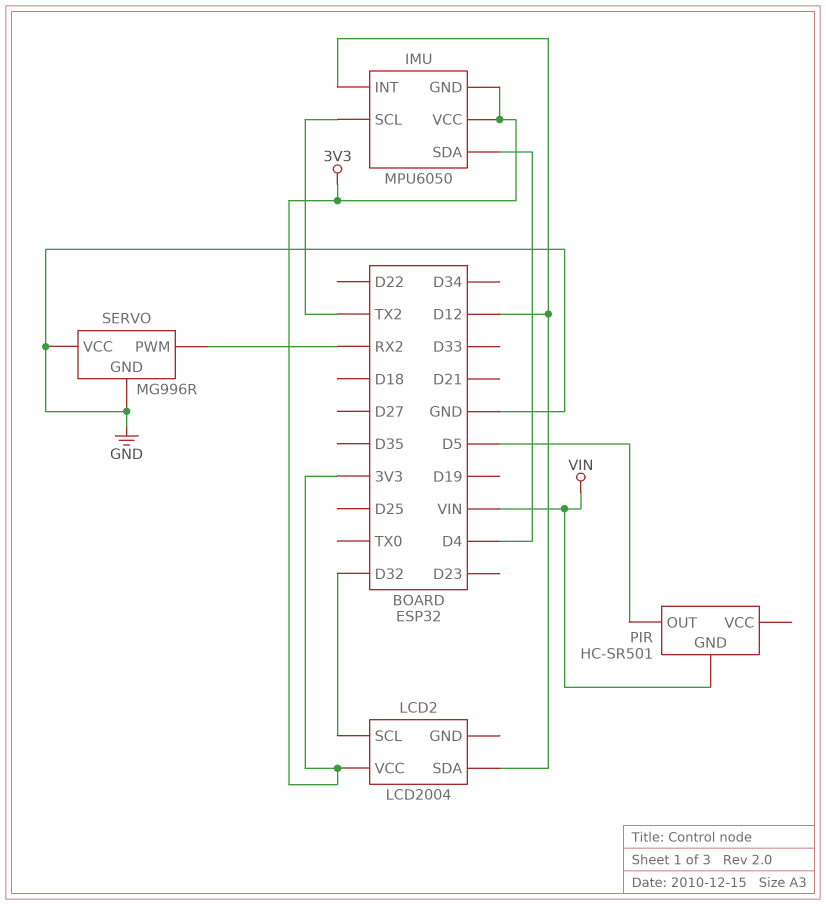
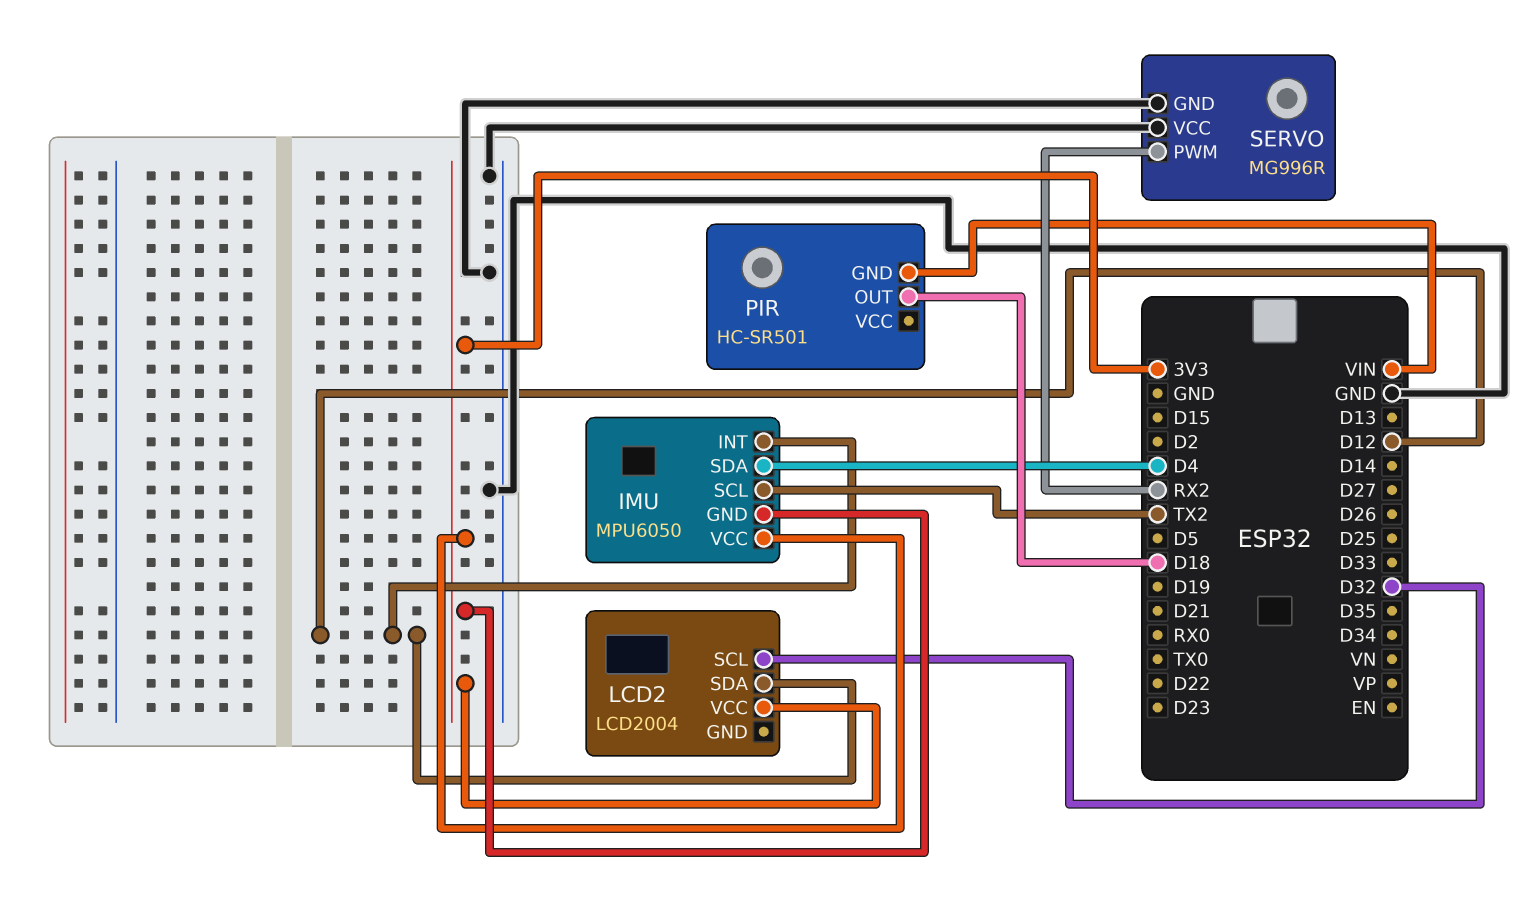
PIR pin OUT: D5 -> D18

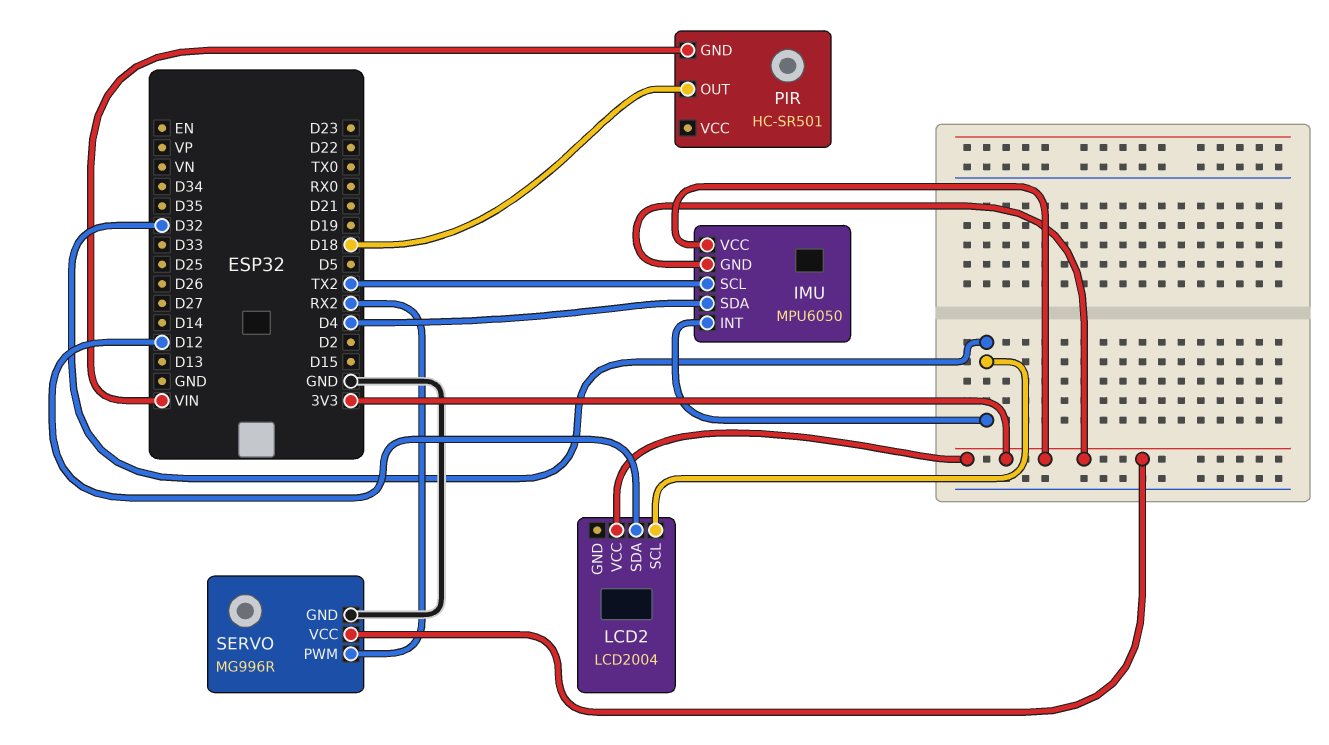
IMU pin INT: D12 -> D32
SERVO pin VCC: GND -> 3V3

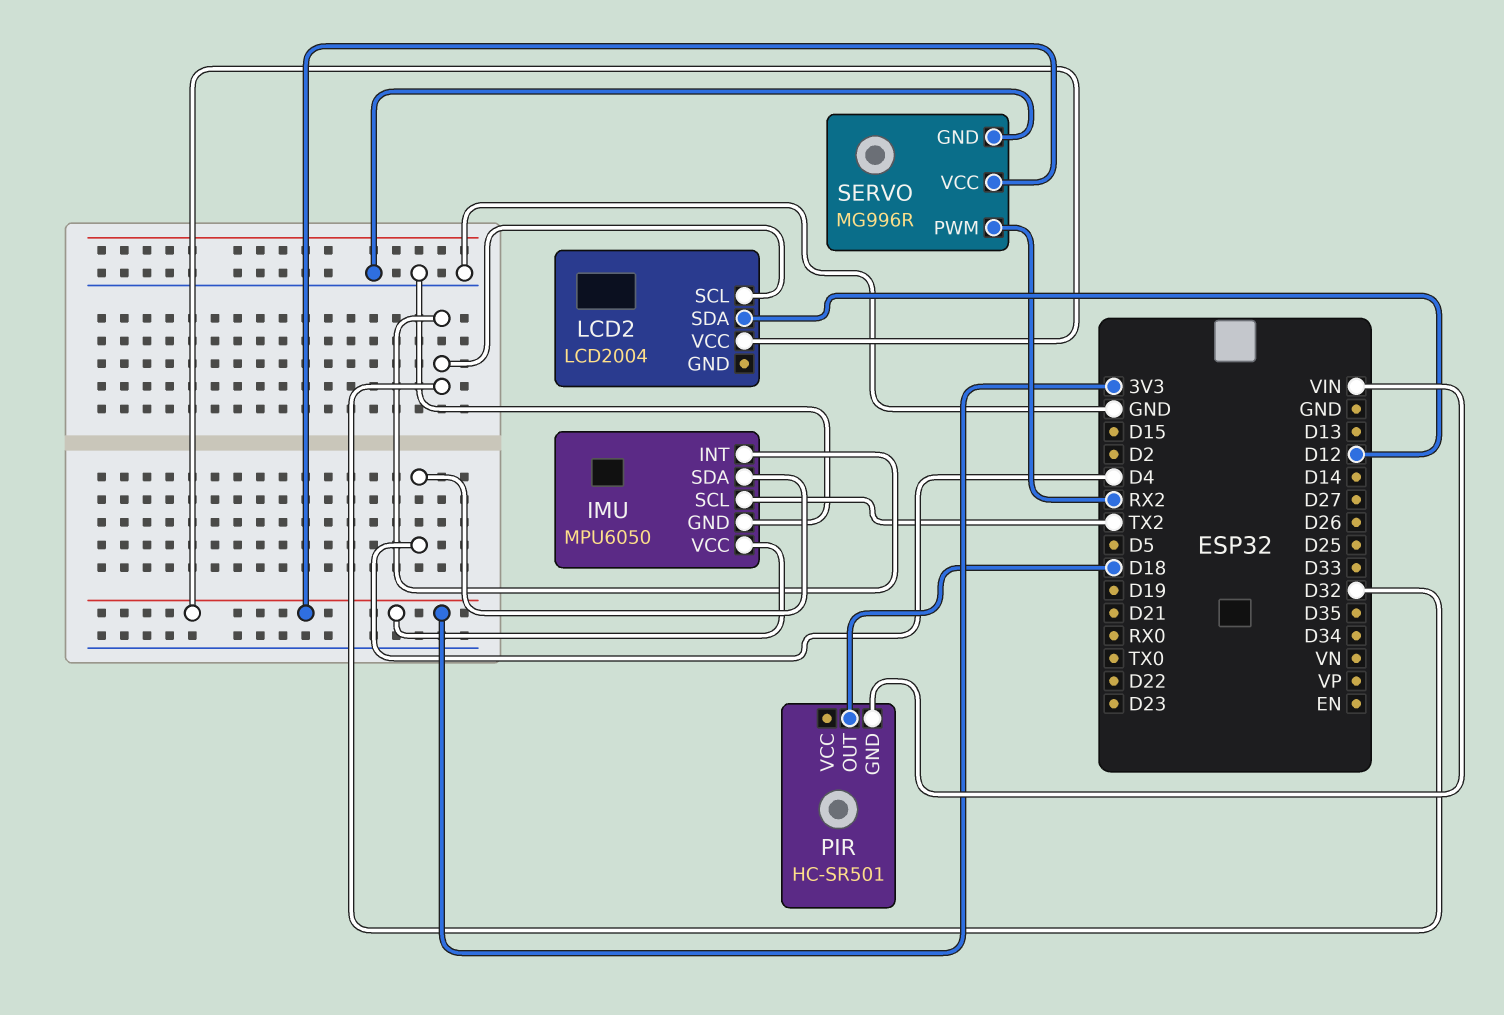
IMU pin GND: 3V3 -> GND

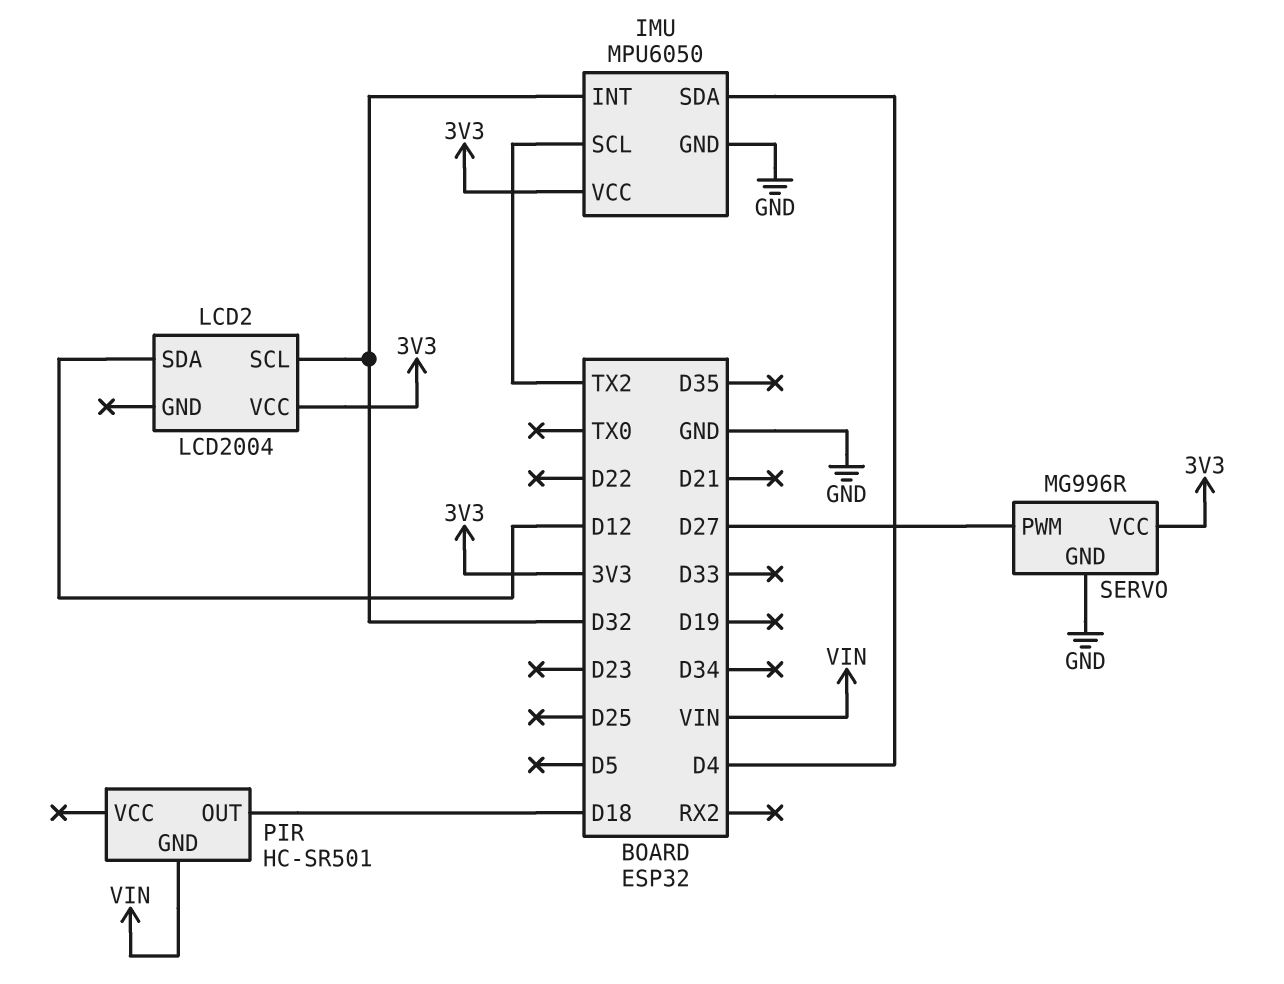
SERVO pin PWM: RX2 -> D27

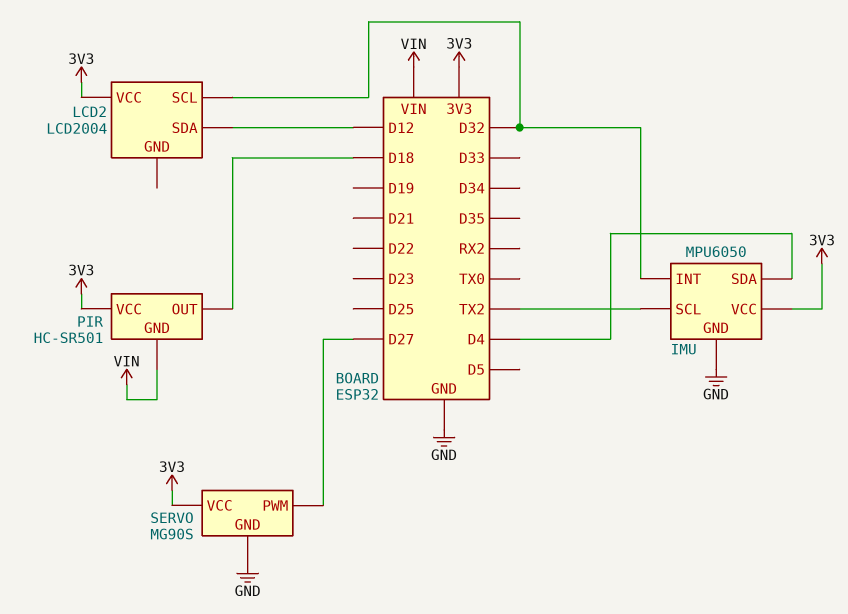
PIR pin VCC: none -> 3V3
SERVO: MG996R -> MG90S

